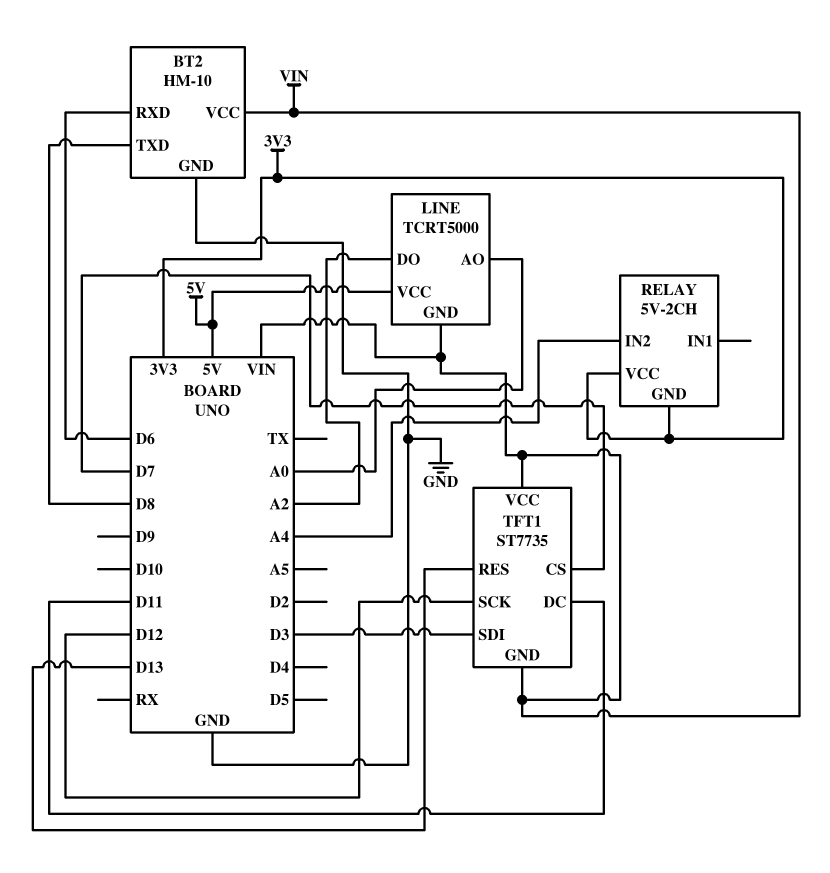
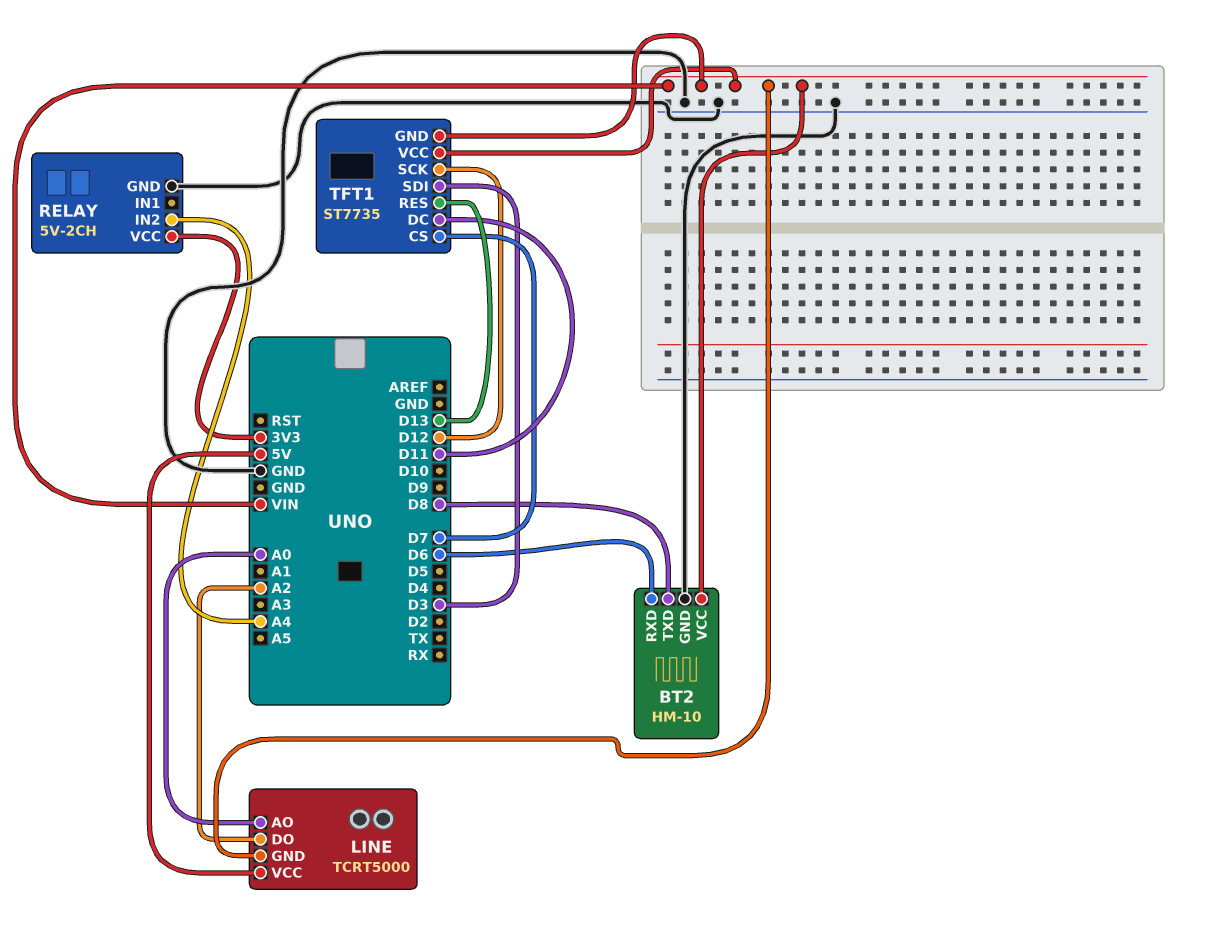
RELAY pin GND: 3V3 -> GND

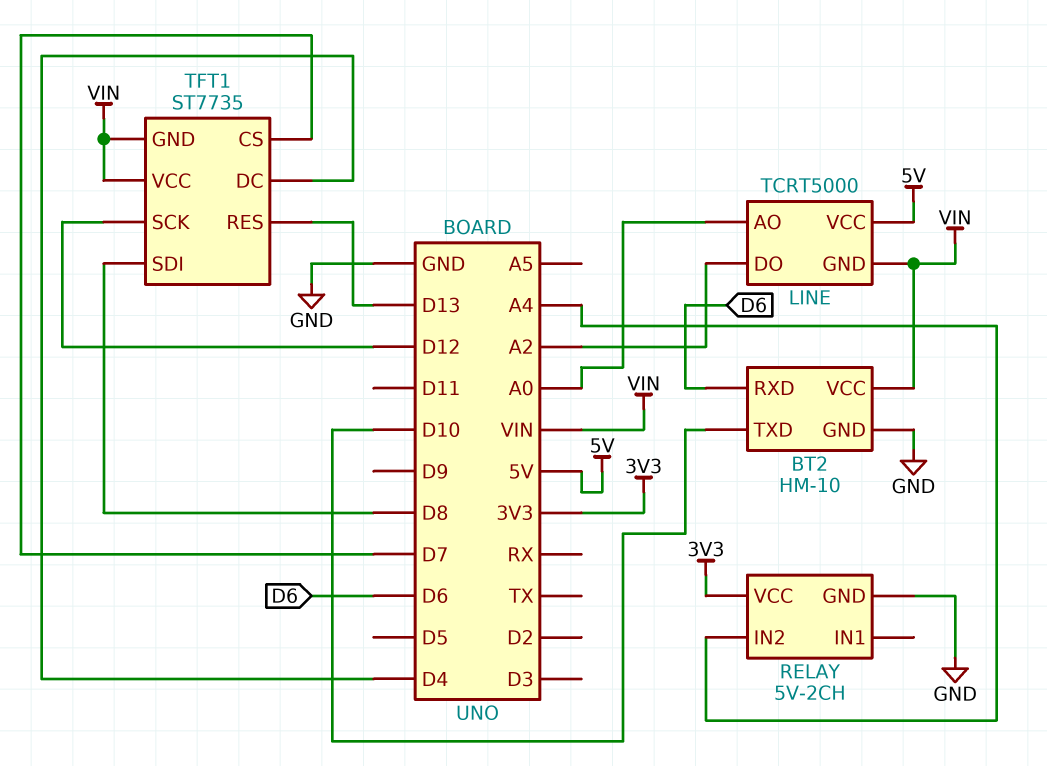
BT2 pin TXD: D8 -> D10
TFT1 pin DC: D11 -> D4
TFT1 pin SDI: D3 -> D8

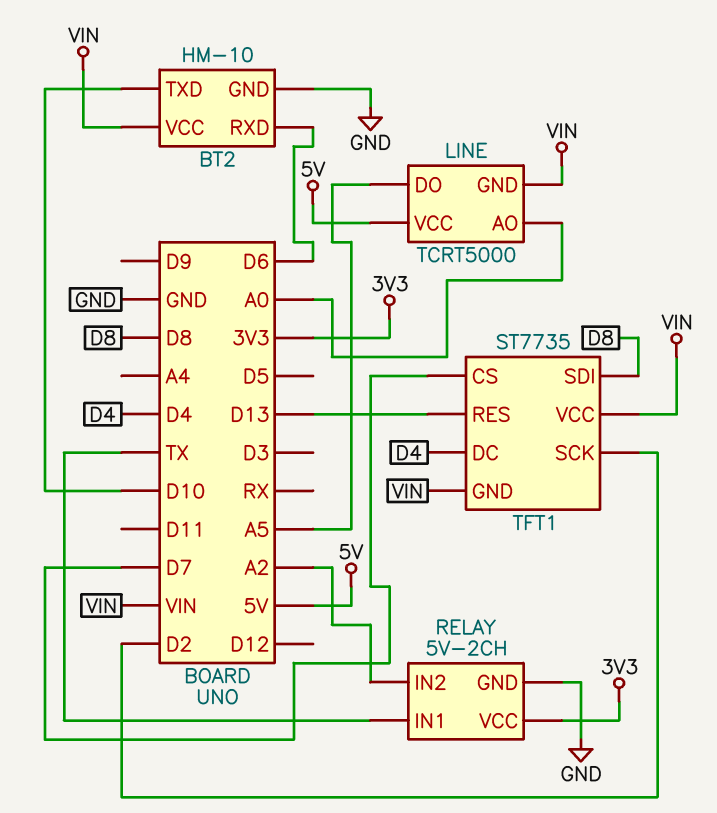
LINE pin DO: A2 -> A5
RELAY pin IN1: none -> TX
RELAY pin IN2: A4 -> A2
TFT1 pin SCK: D12 -> D2

